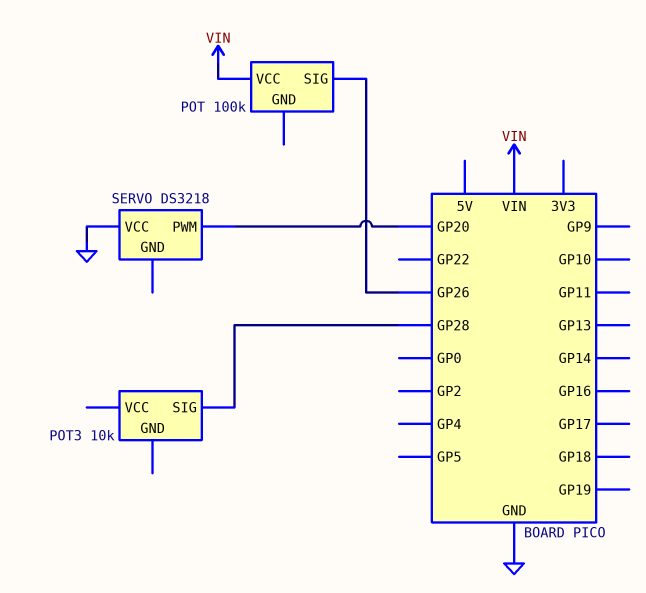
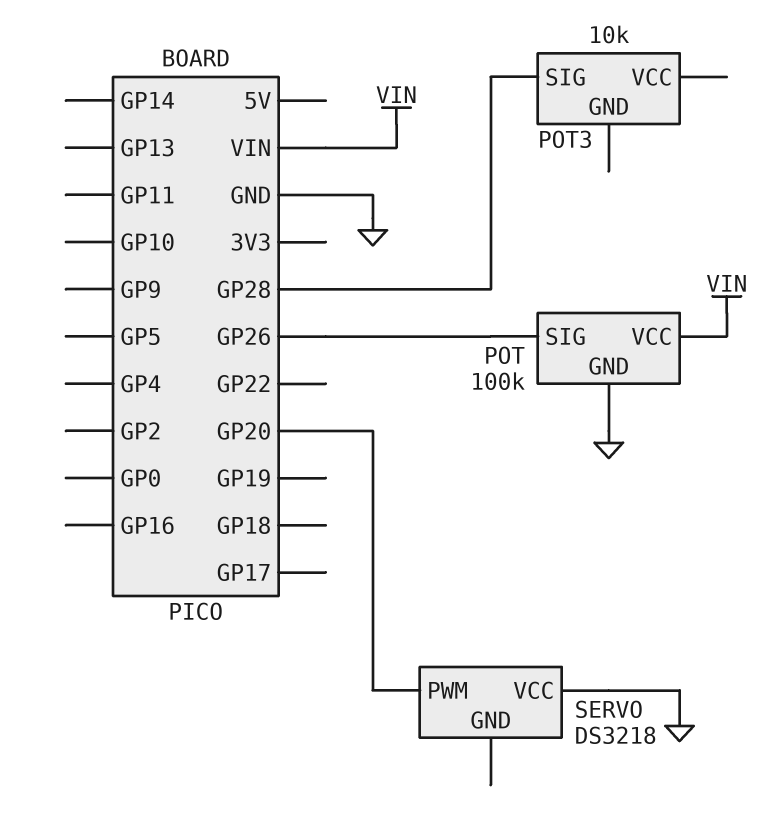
POT pin GND: none -> GND

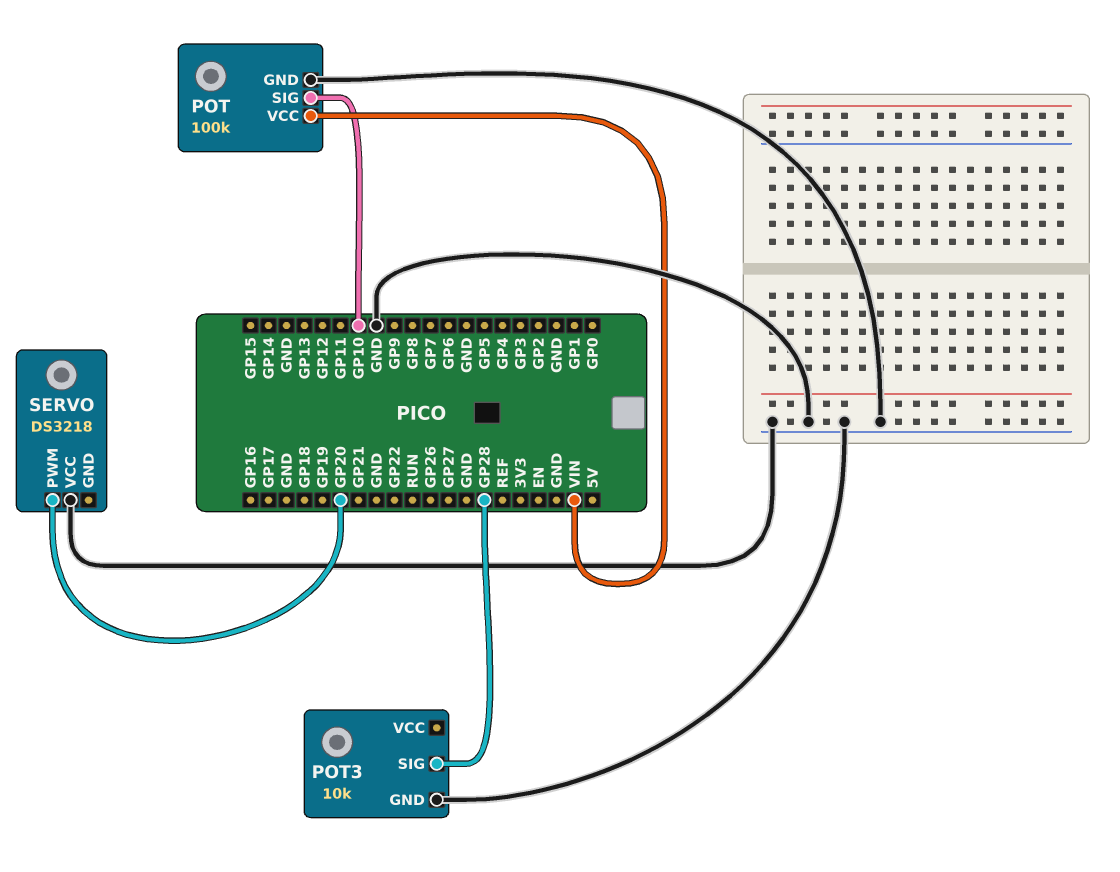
POT pin SIG: GP26 -> GP10
POT3 pin GND: none -> GND

